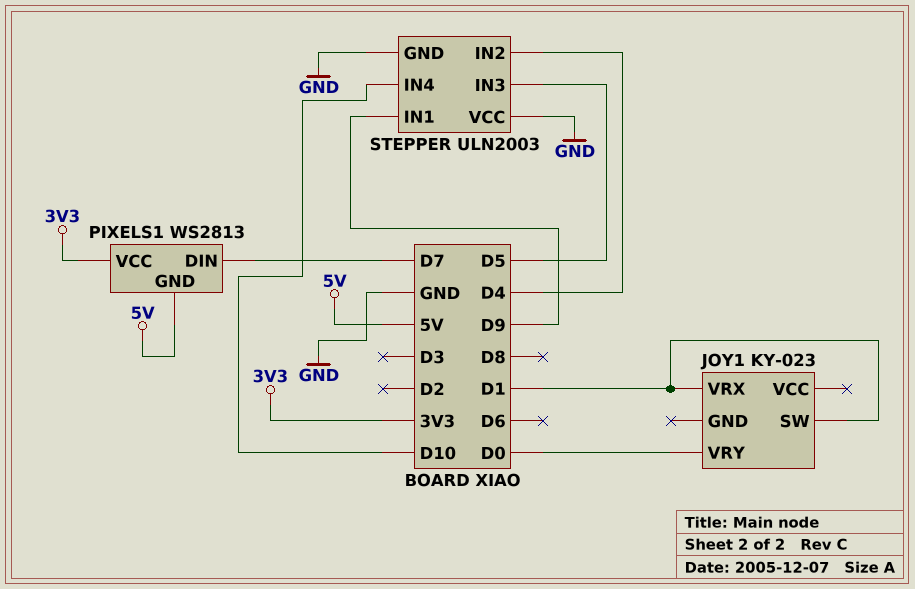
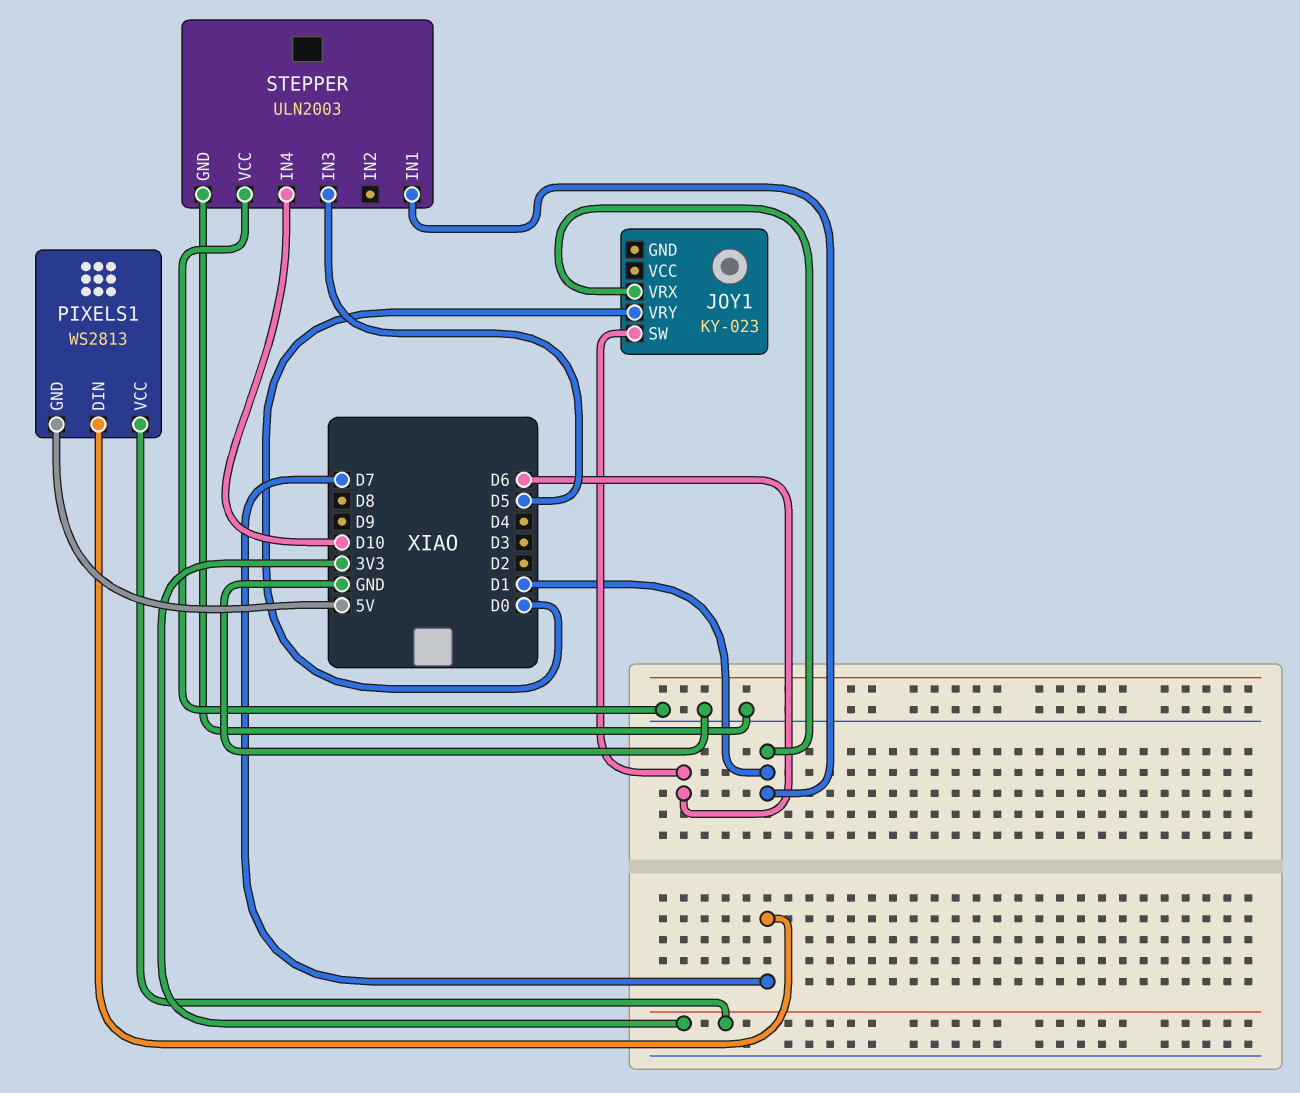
JOY1 pin SW: D1 -> D6
STEPPER pin IN1: D9 -> D1
STEPPER pin IN2: D4 -> none

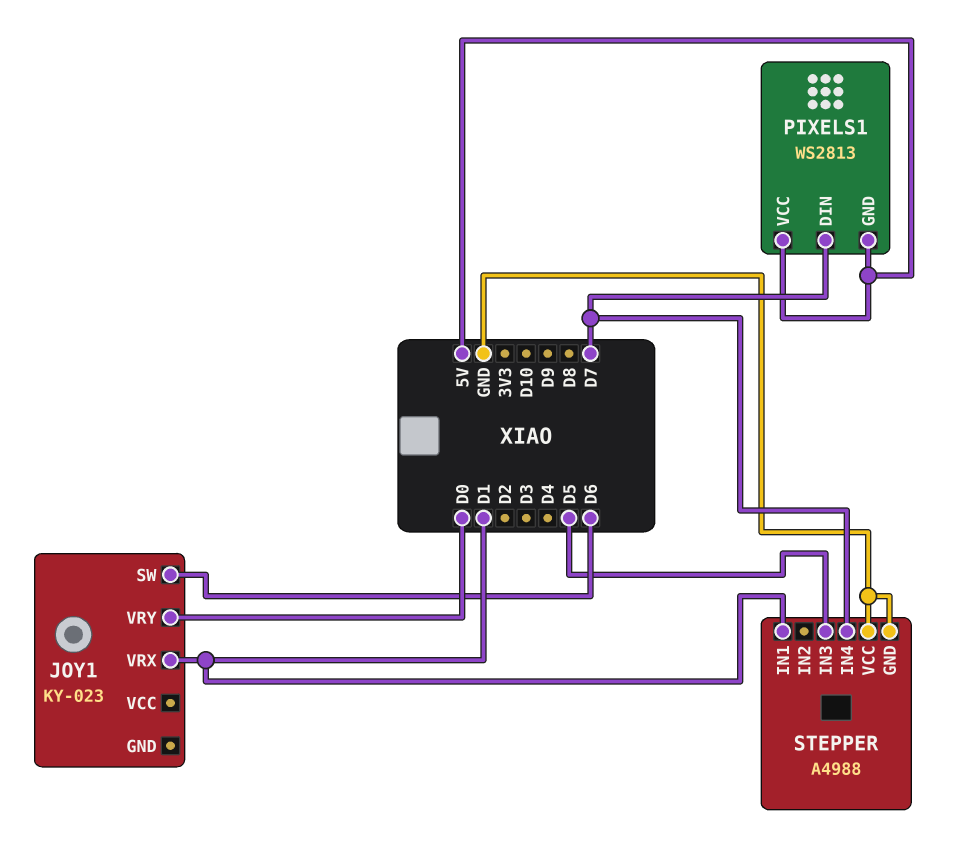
PIXELS1 pin VCC: 3V3 -> 5V
STEPPER: ULN2003 -> A4988
STEPPER pin IN4: D10 -> D7

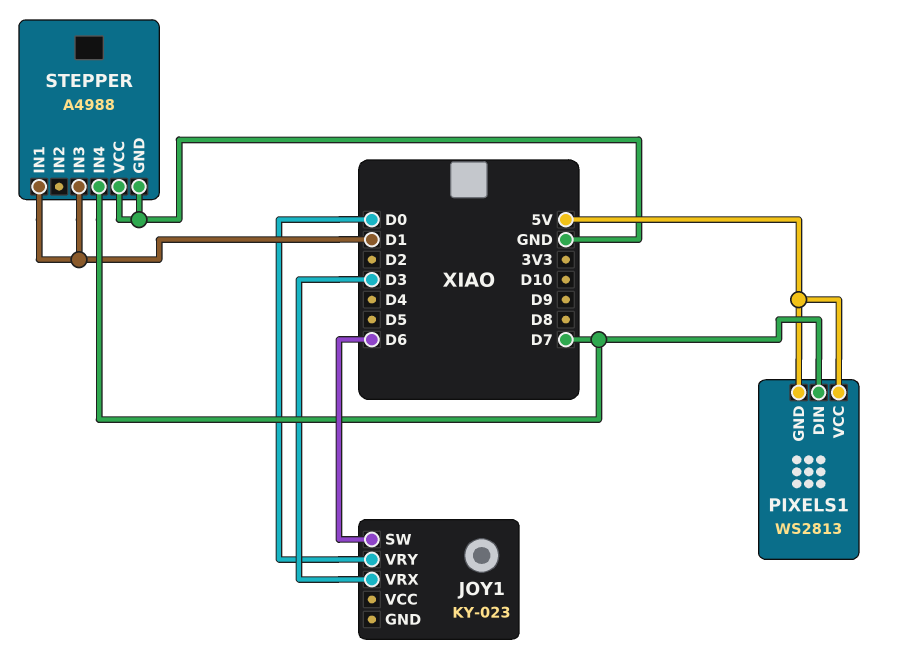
JOY1 pin VRX: D1 -> D3
STEPPER pin IN3: D5 -> D1

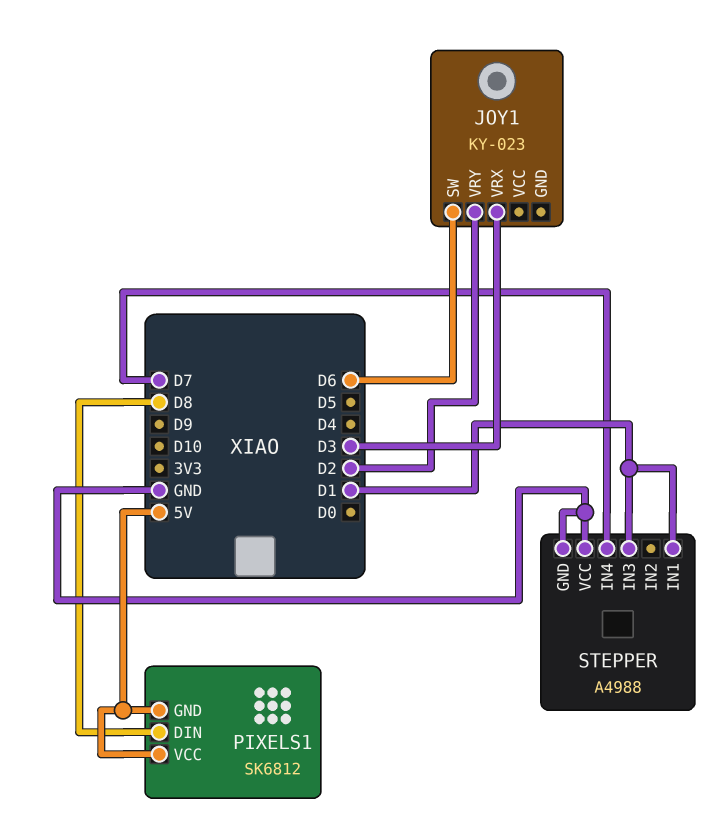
JOY1 pin VRY: D0 -> D2
PIXELS1: WS2813 -> SK6812
PIXELS1 pin DIN: D7 -> D8

